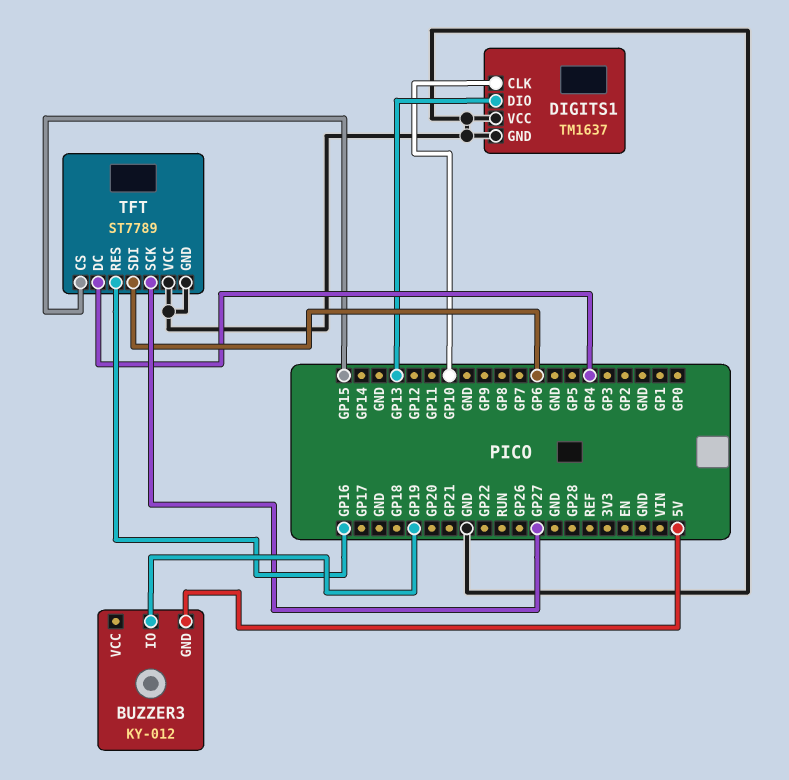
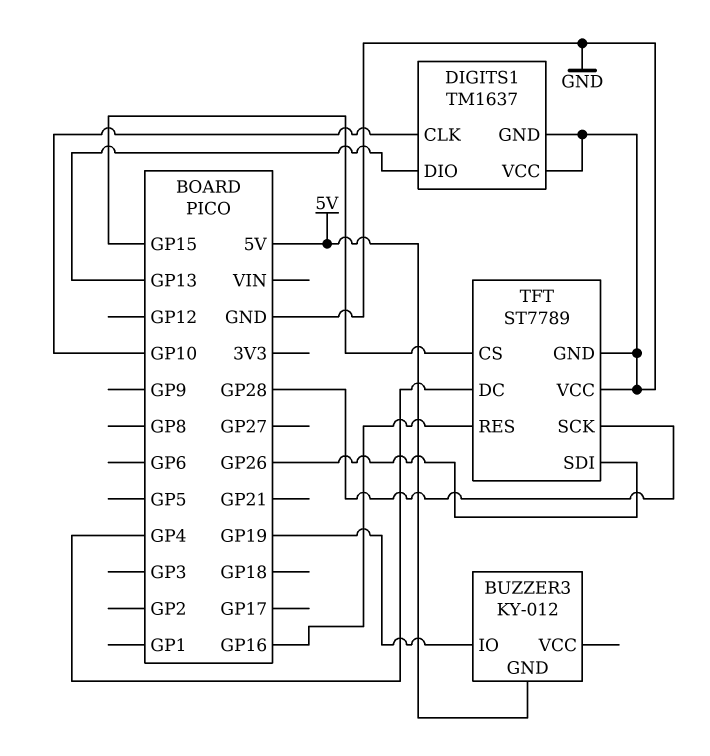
TFT pin SCK: GP27 -> GP28
TFT pin SDI: GP6 -> GP26

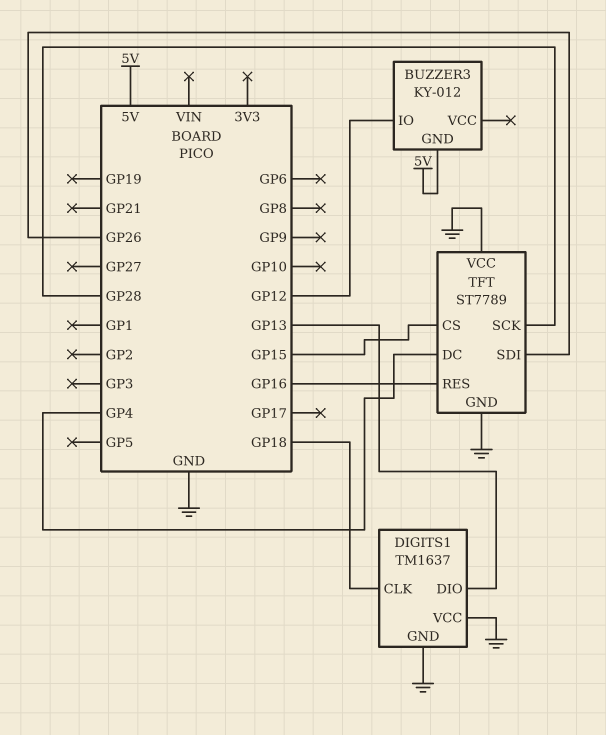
BUZZER3 pin IO: GP19 -> GP12
DIGITS1 pin CLK: GP10 -> GP18

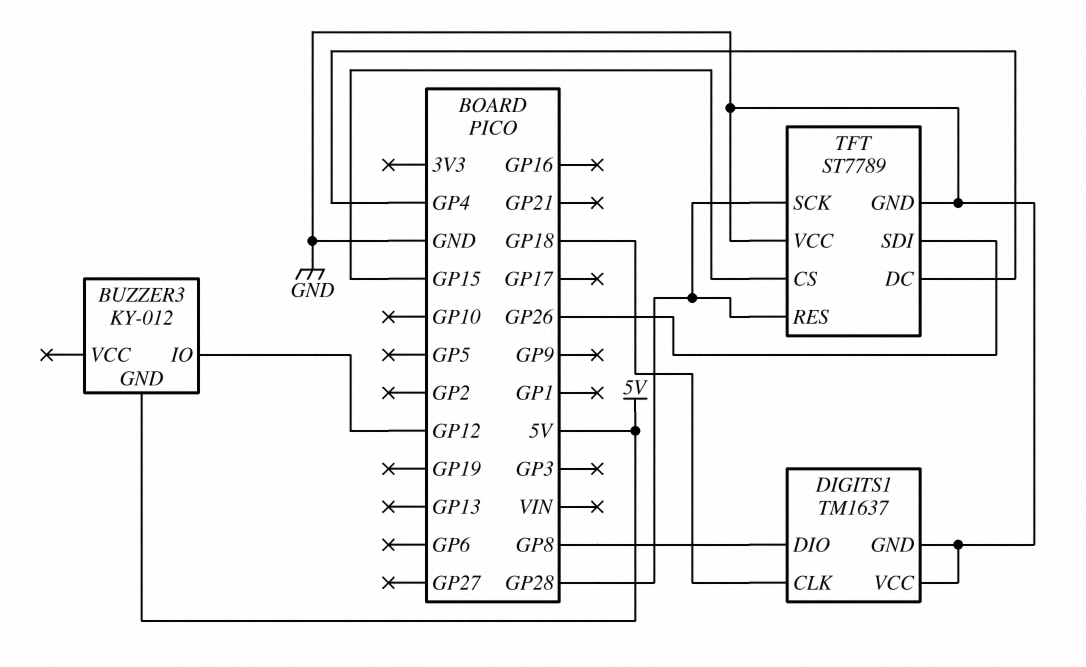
DIGITS1 pin DIO: GP13 -> GP8
TFT pin RES: GP16 -> GP28

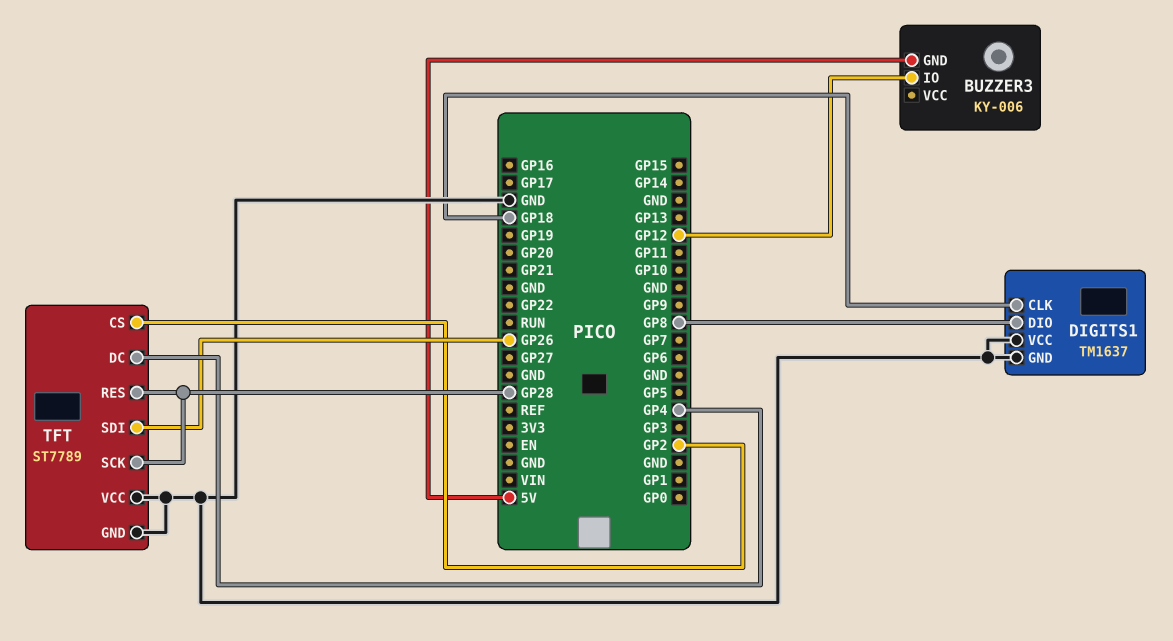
BUZZER3: KY-012 -> KY-006
TFT pin CS: GP15 -> GP2

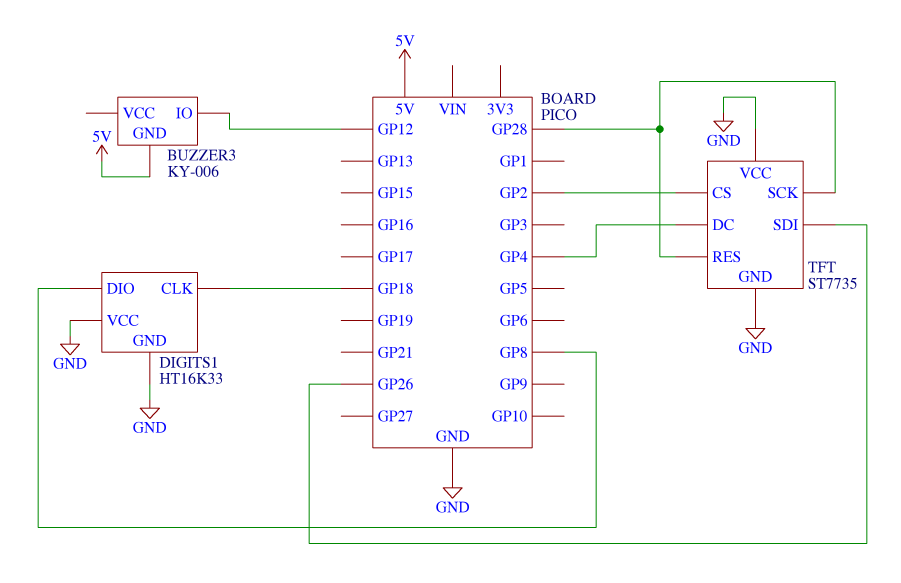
DIGITS1: TM1637 -> HT16K33
TFT: ST7789 -> ST7735

